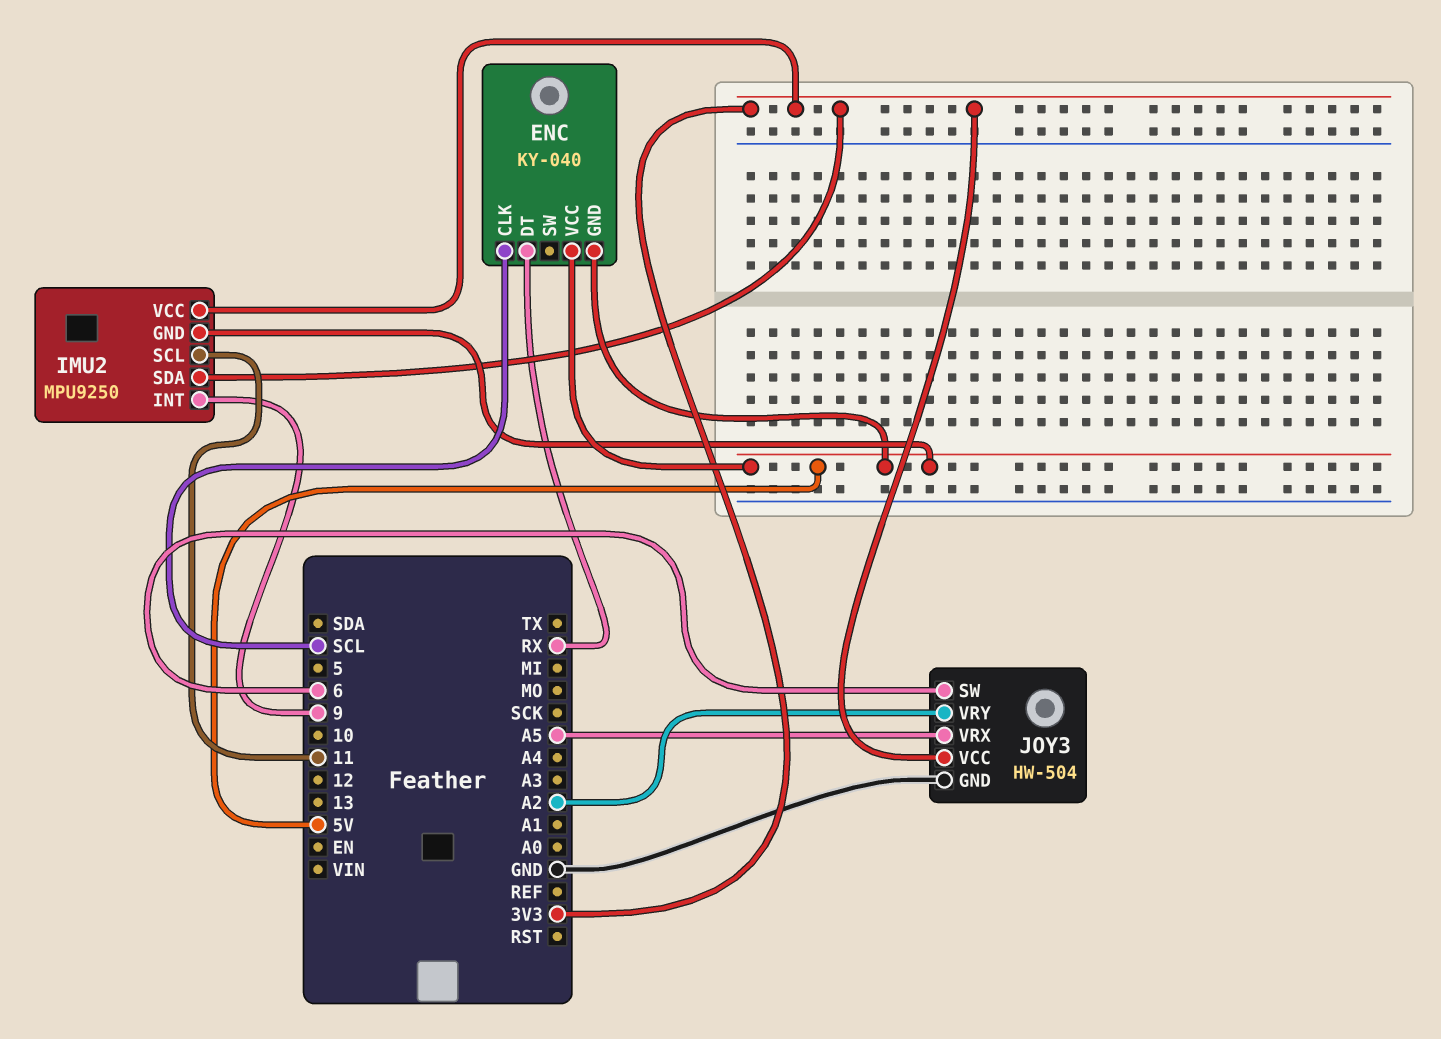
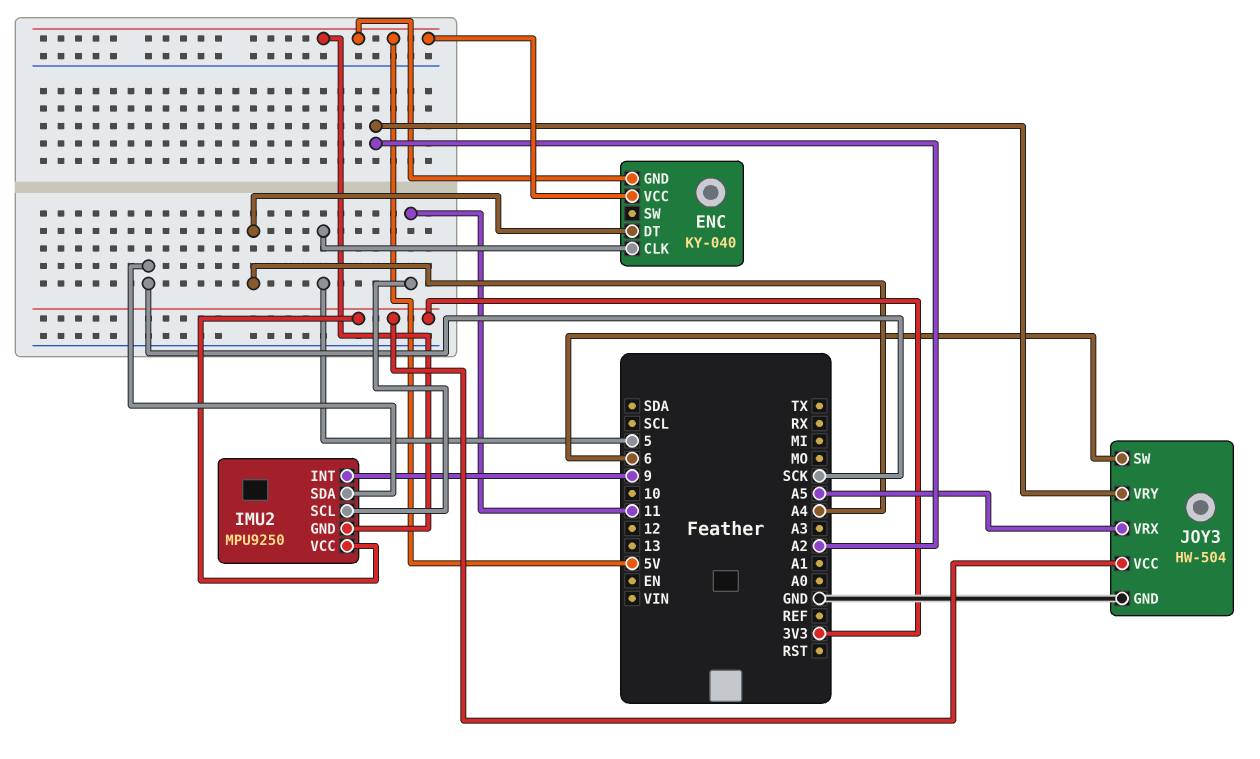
ENC pin CLK: SCL -> 5
ENC pin DT: RX -> A4
IMU2 pin SDA: 3V3 -> SCK

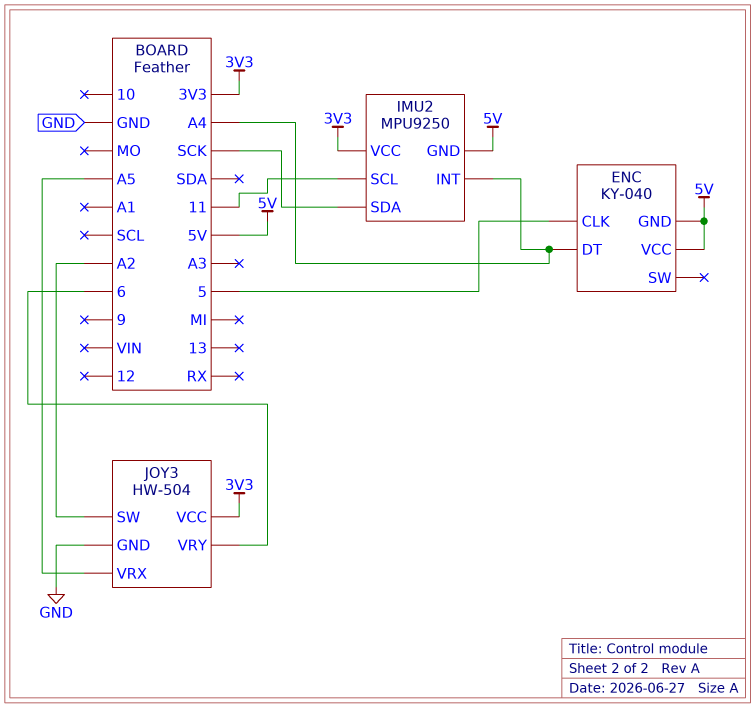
IMU2 pin INT: 9 -> A4
JOY3 pin SW: 6 -> A2
JOY3 pin VRY: A2 -> 6

